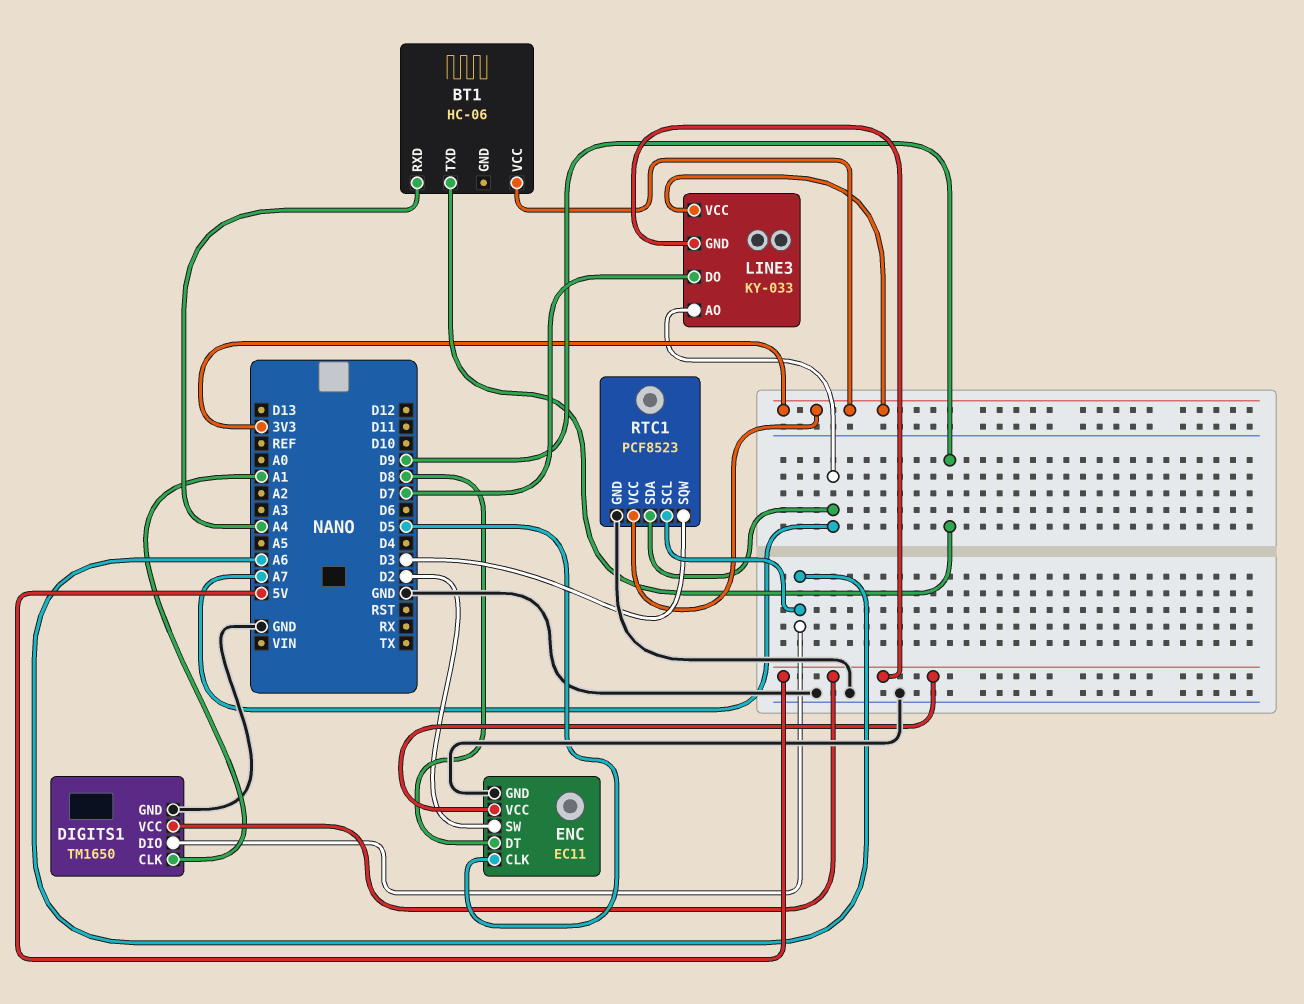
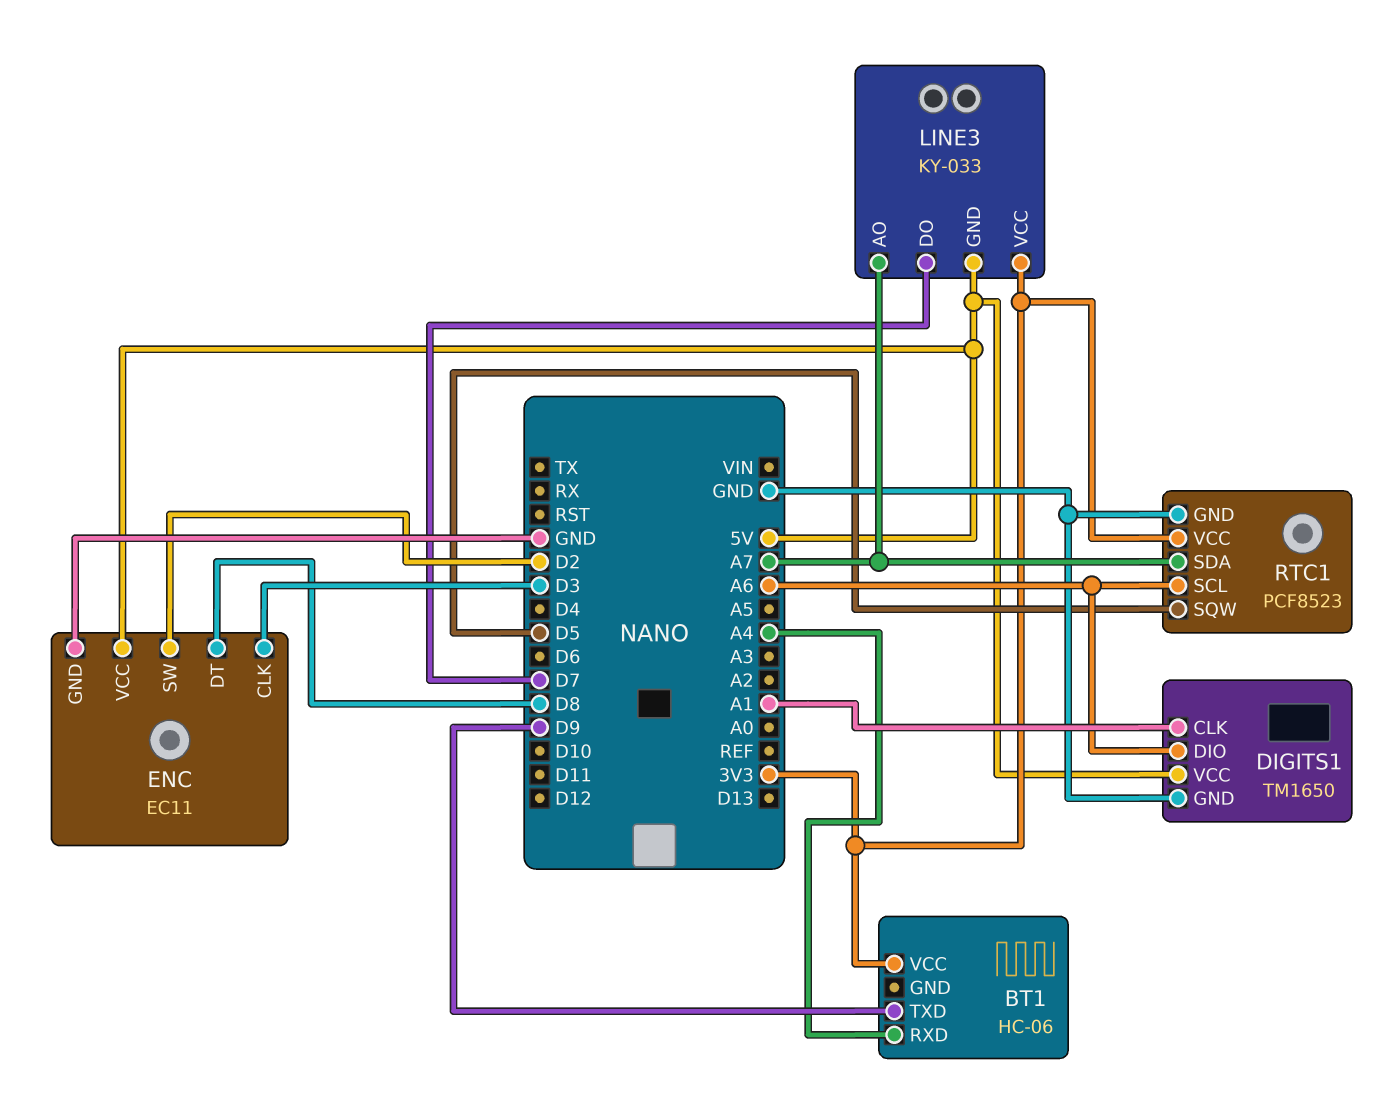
ENC pin CLK: D5 -> D3
RTC1 pin SQW: D3 -> D5

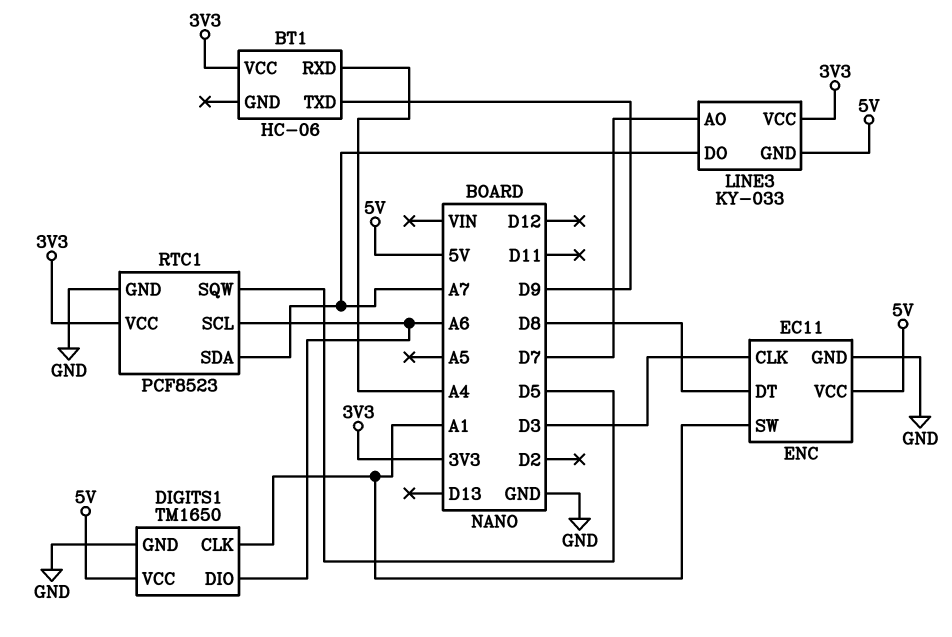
ENC pin SW: D2 -> A1
LINE3 pin AO: A7 -> D7
LINE3 pin DO: D7 -> A7

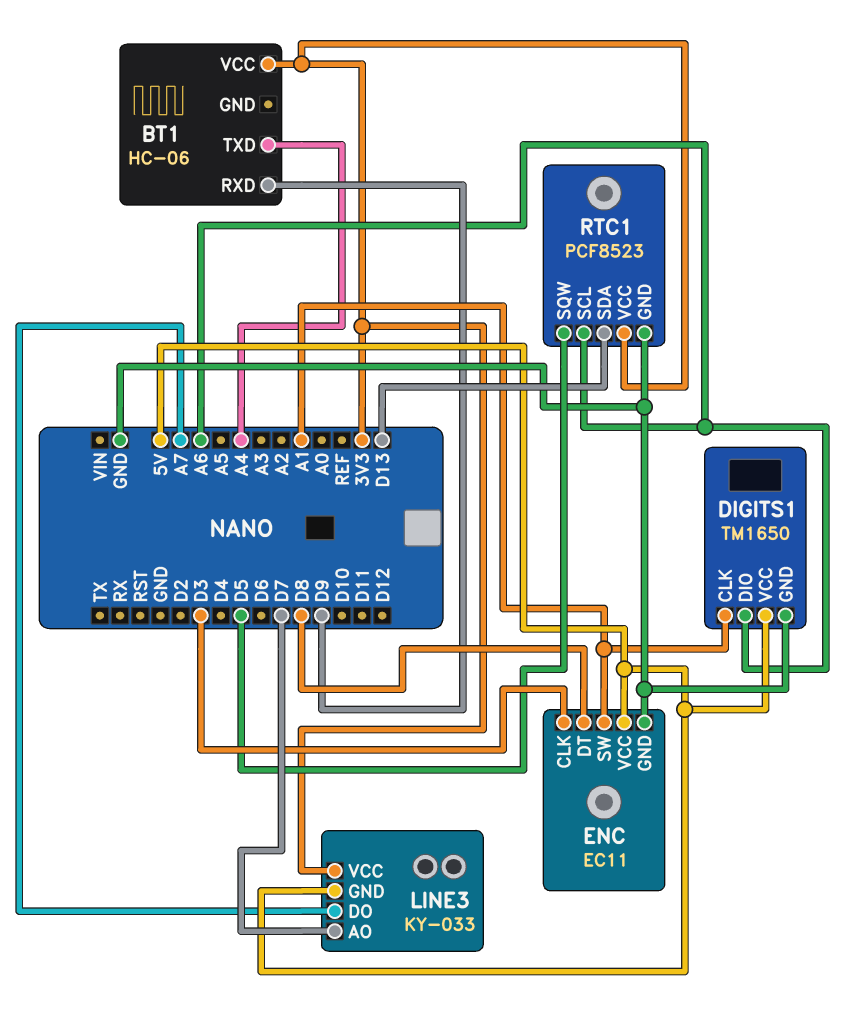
BT1 pin RXD: A4 -> D9
BT1 pin TXD: D9 -> A4
RTC1 pin SDA: A7 -> D13

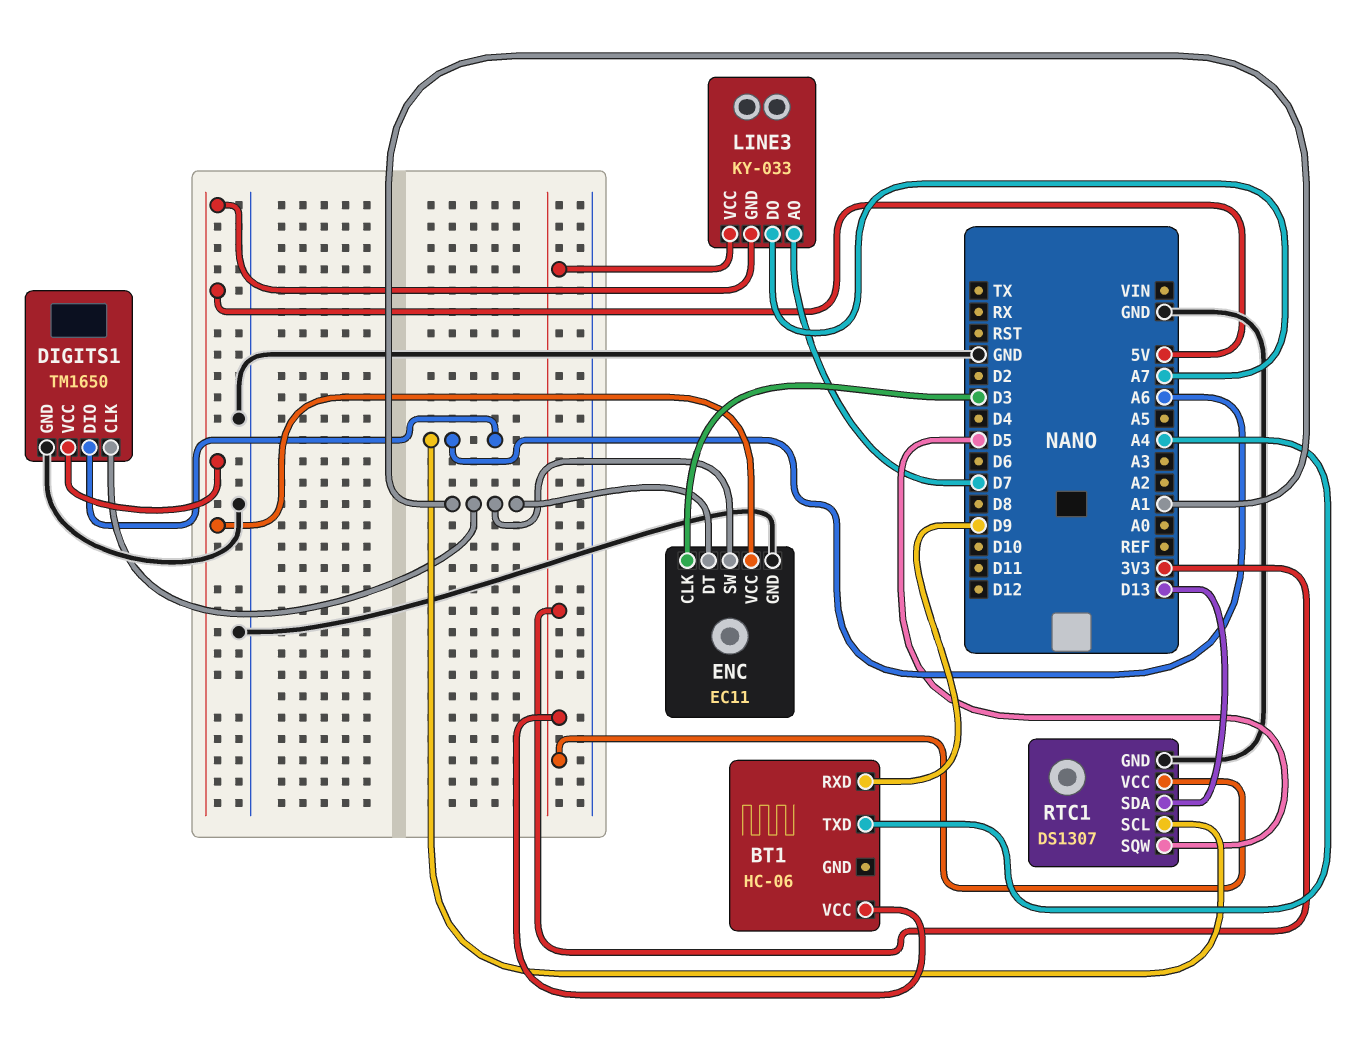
ENC pin DT: D8 -> A1
RTC1: PCF8523 -> DS1307

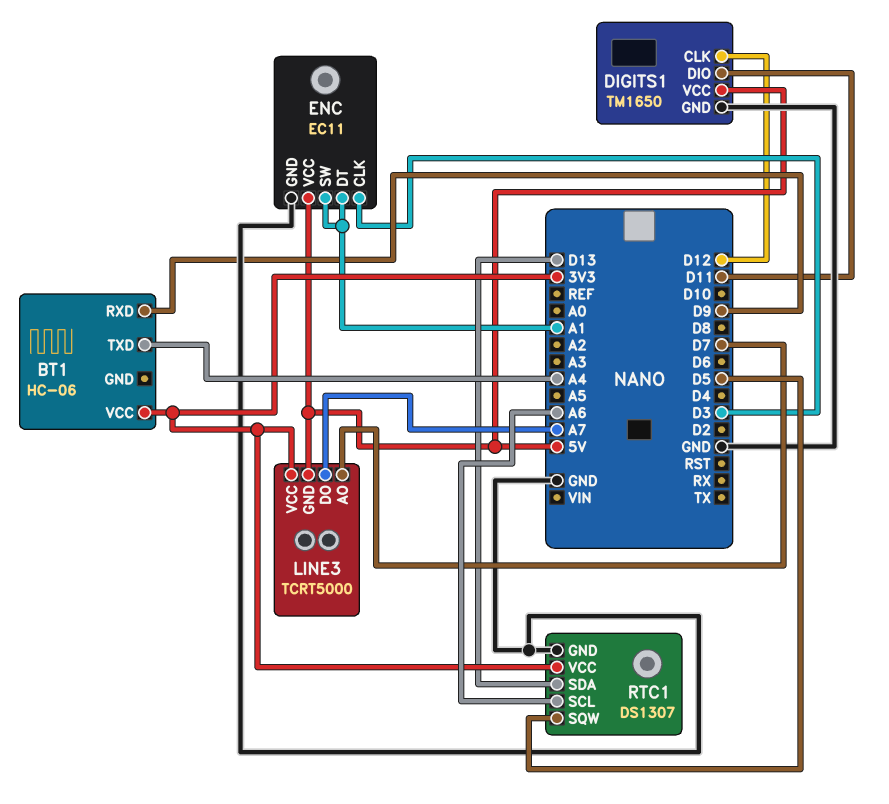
DIGITS1 pin CLK: A1 -> D12
DIGITS1 pin DIO: A6 -> D11
LINE3: KY-033 -> TCRT5000

